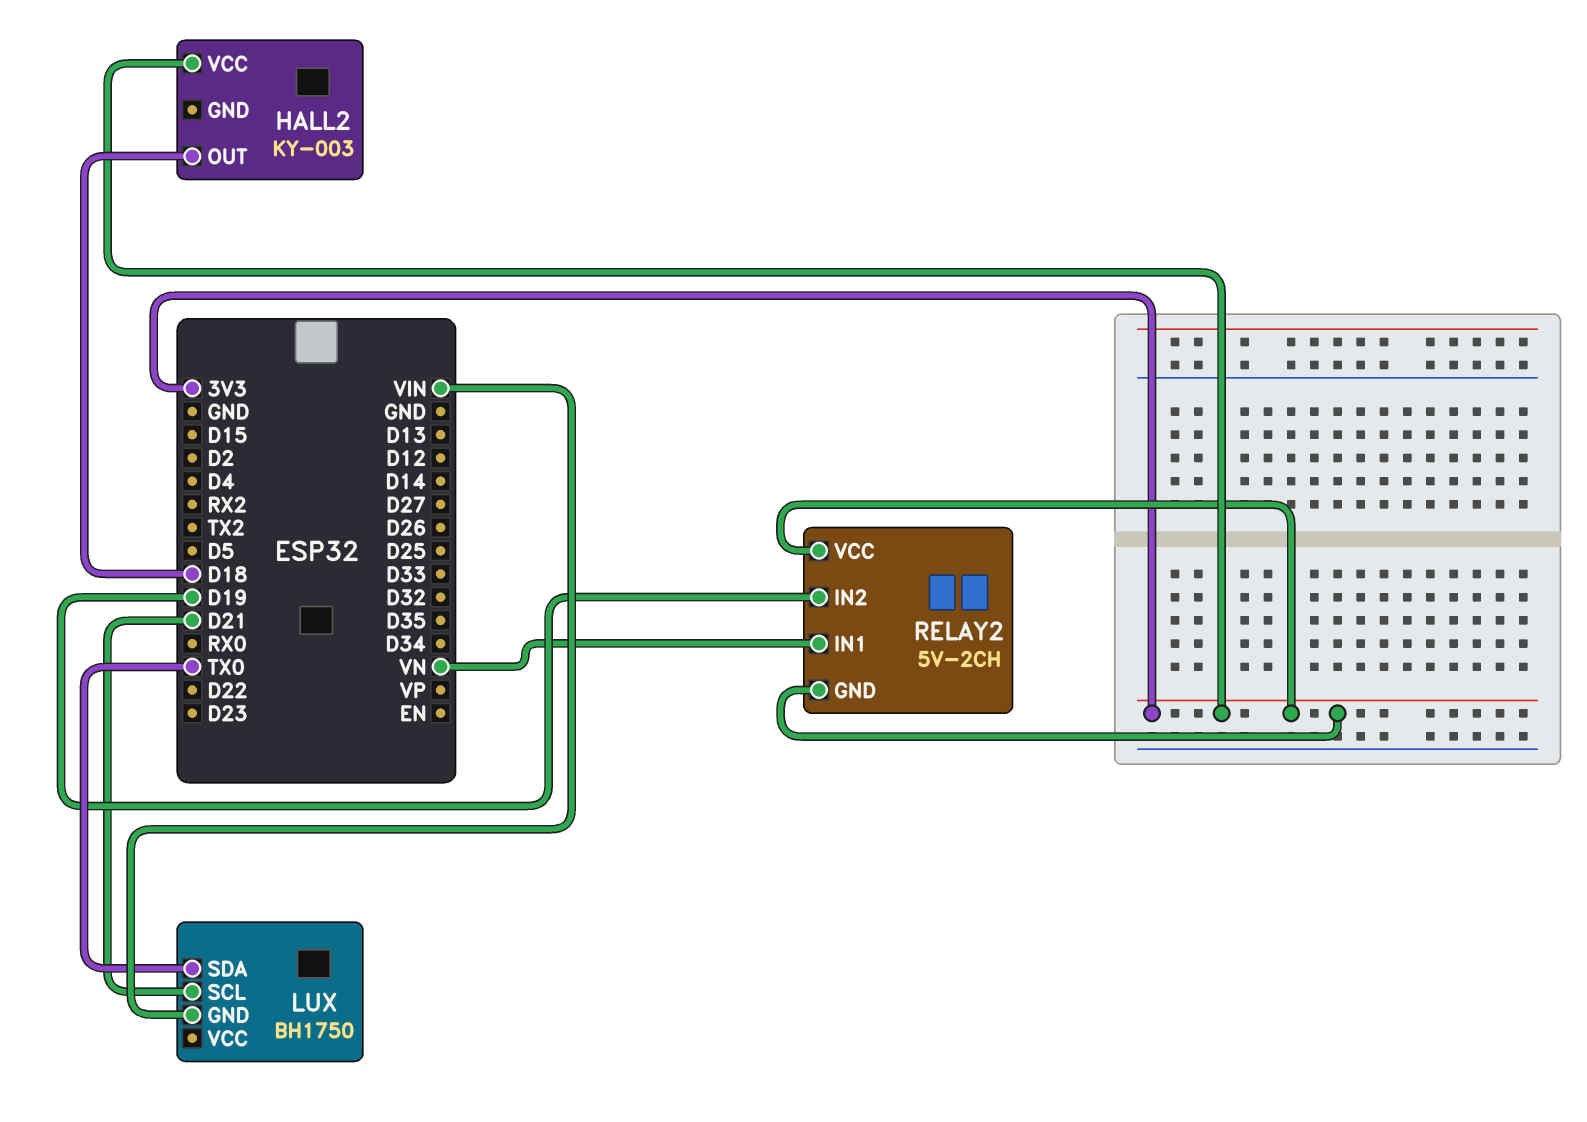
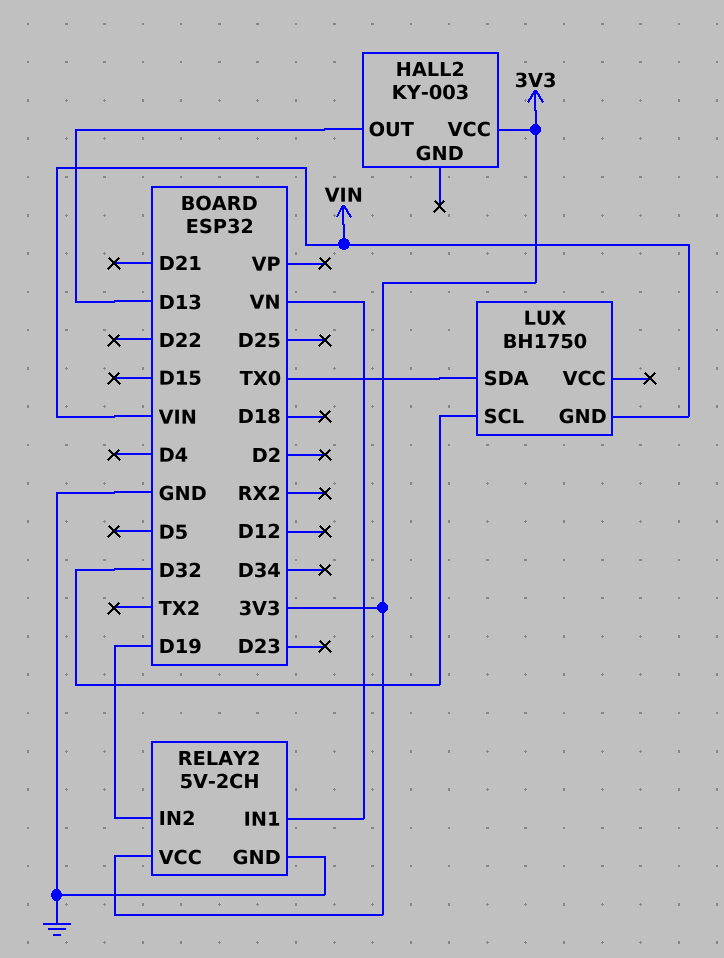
HALL2 pin OUT: D18 -> D13
LUX pin SCL: D21 -> D32
RELAY2 pin GND: 3V3 -> GND

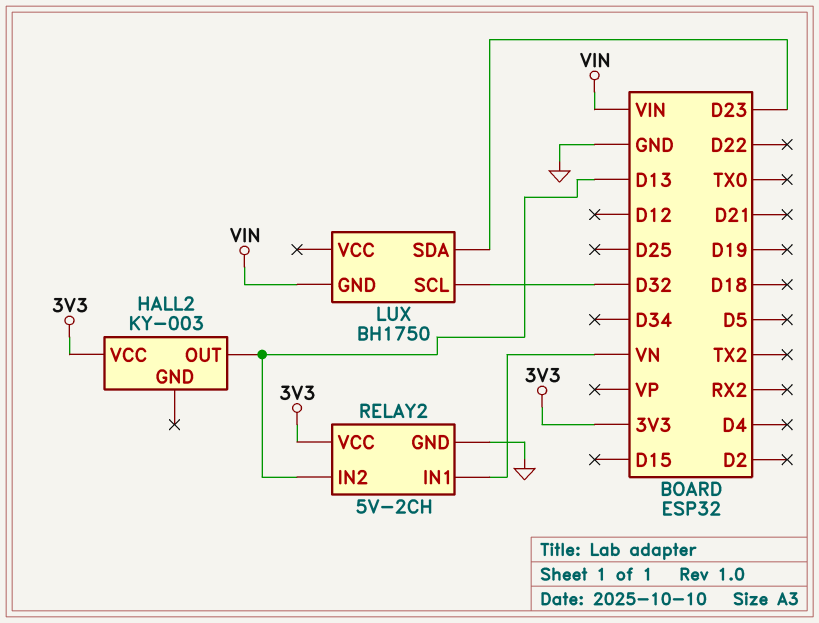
LUX pin SDA: TX0 -> D23
RELAY2 pin IN2: D19 -> D13

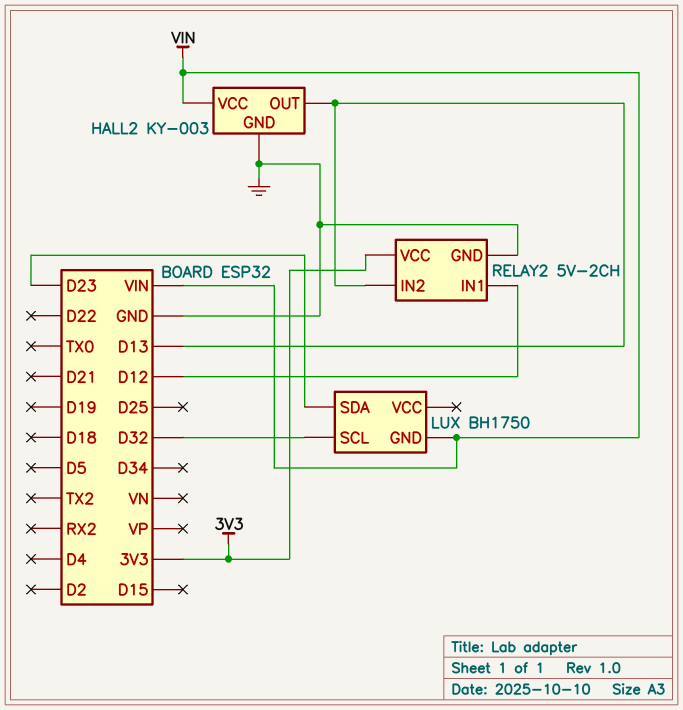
HALL2 pin GND: none -> GND
HALL2 pin VCC: 3V3 -> VIN
RELAY2 pin IN1: VN -> D12

